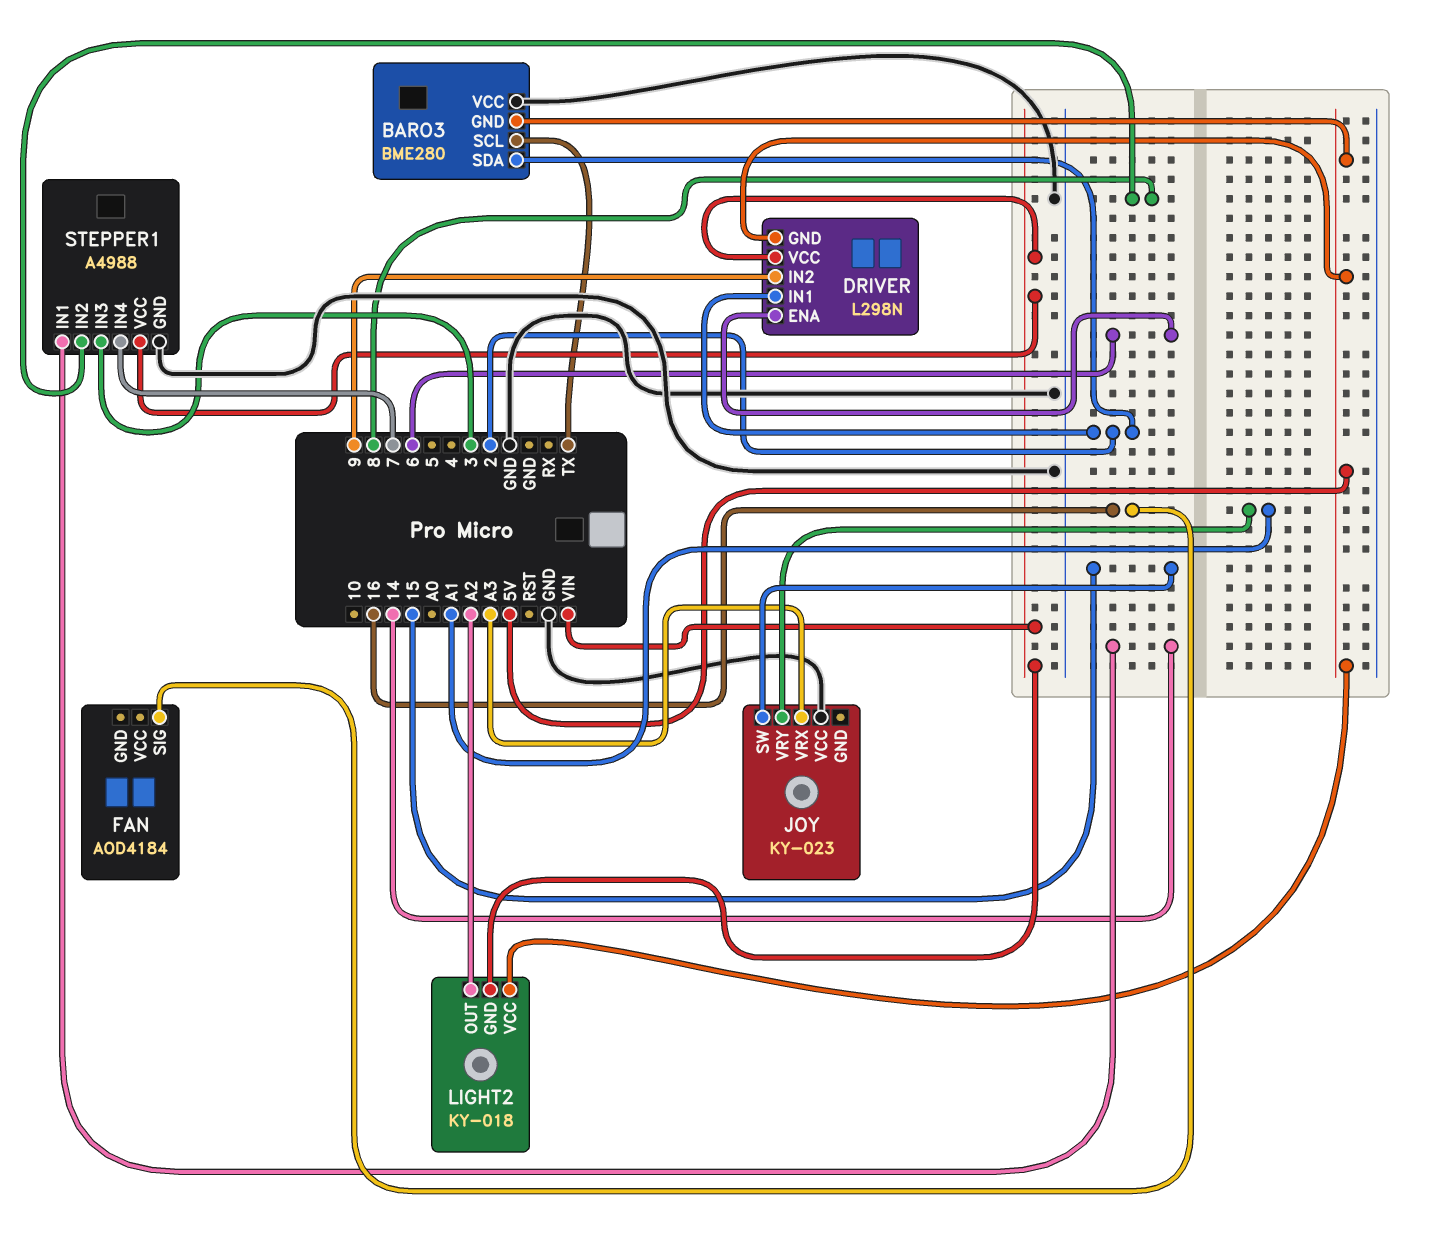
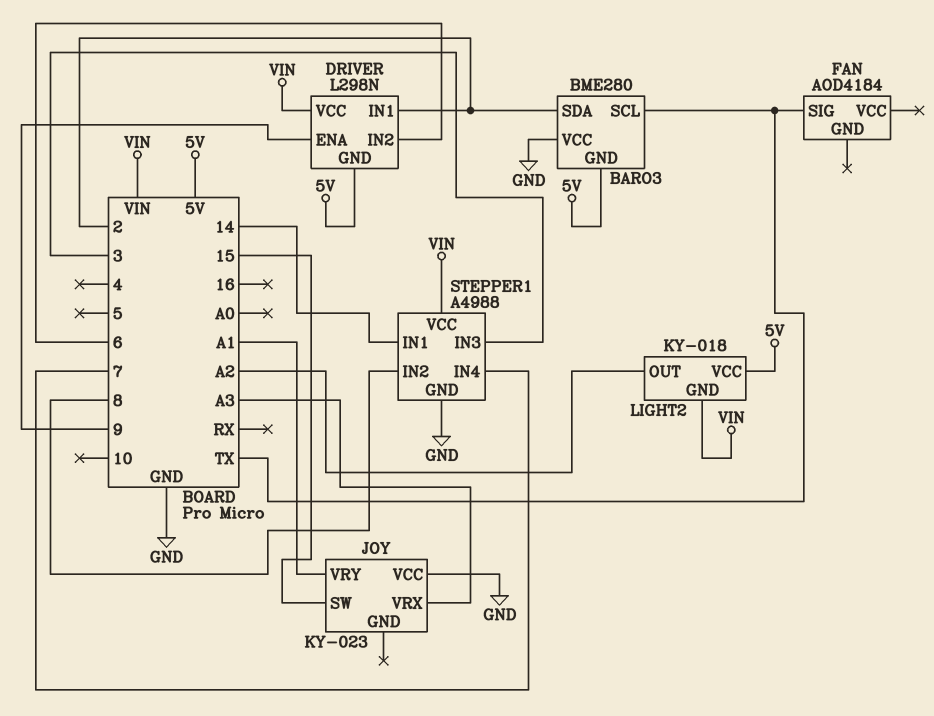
DRIVER pin ENA: 6 -> 9
DRIVER pin IN2: 9 -> 6
FAN pin SIG: 16 -> TX

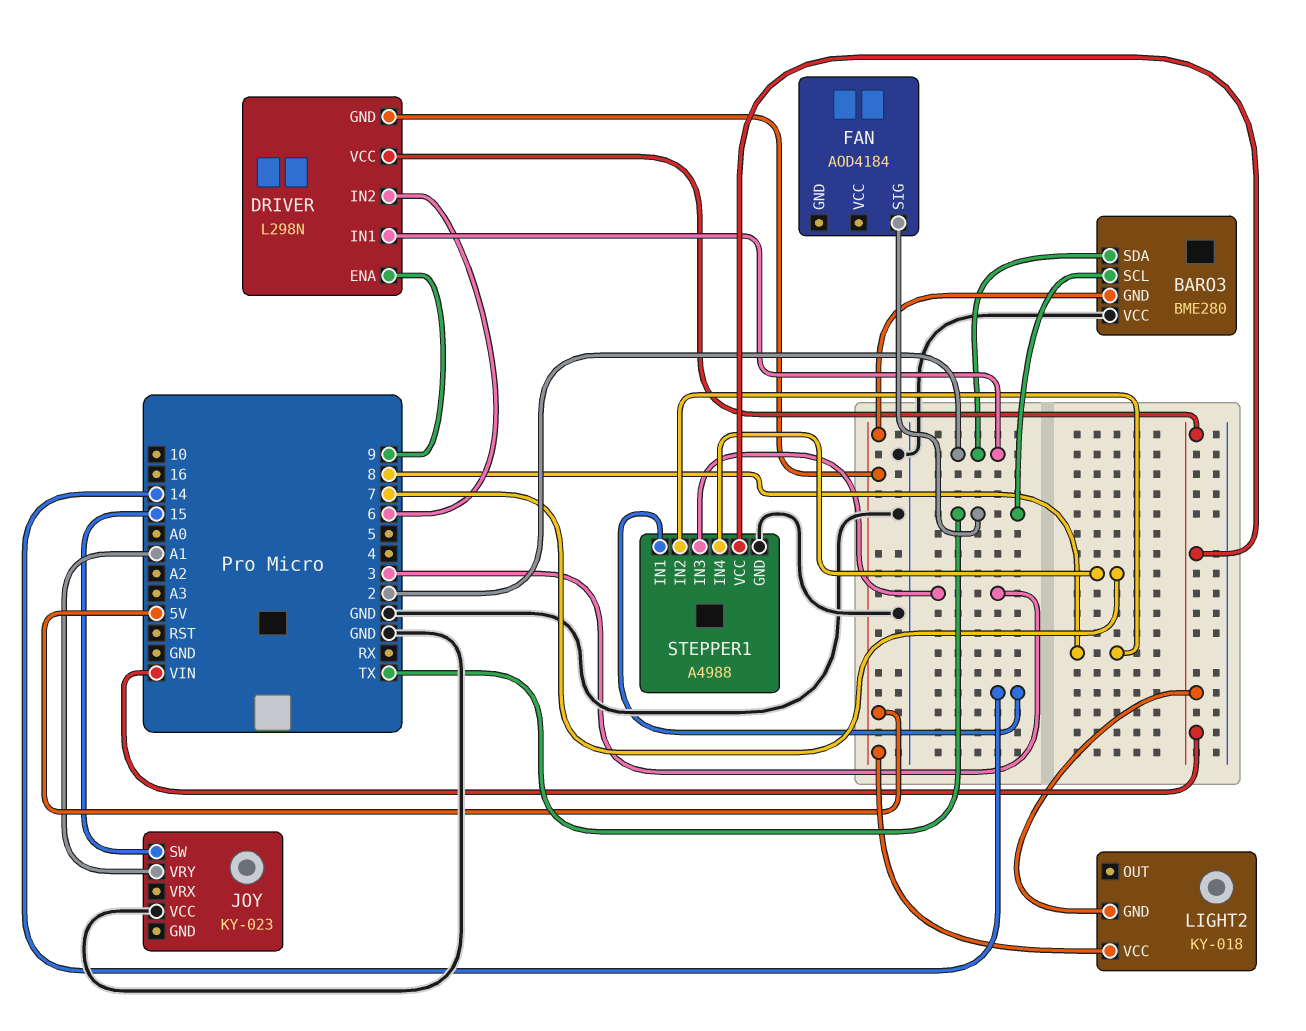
JOY pin VRX: A3 -> none
LIGHT2 pin OUT: A2 -> none

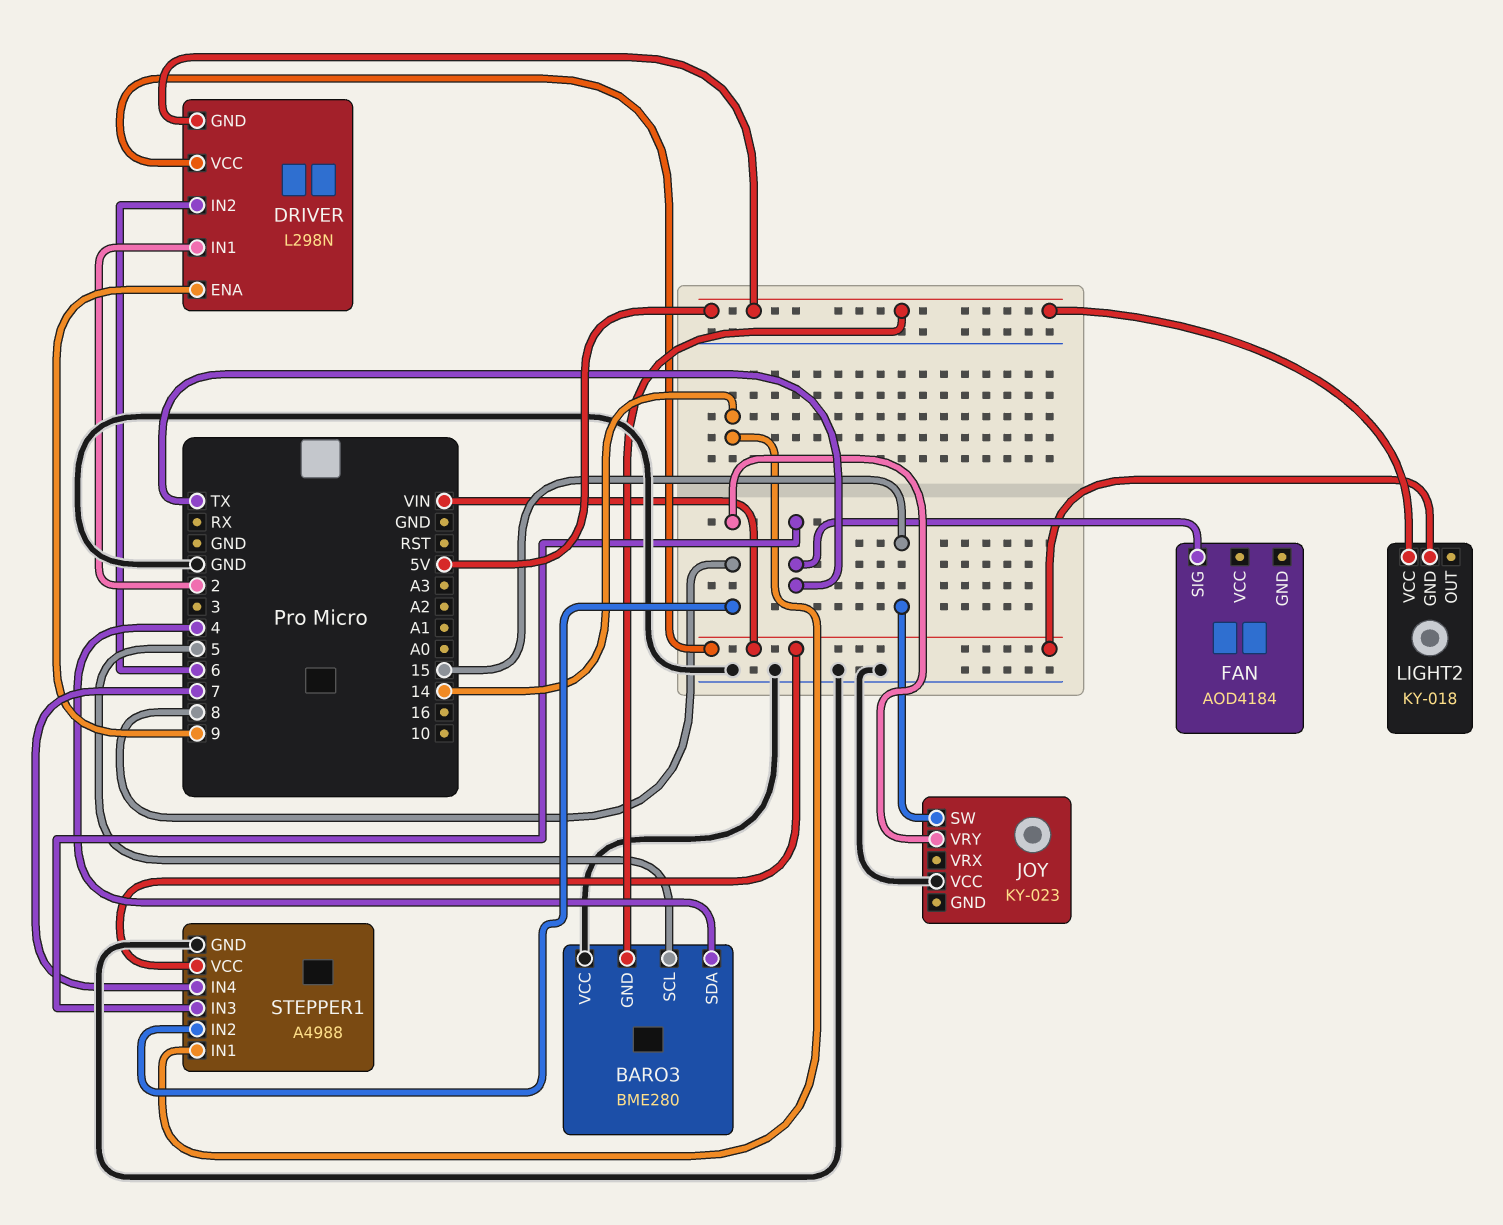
BARO3 pin SCL: TX -> 5
BARO3 pin SDA: 2 -> 4
JOY pin VRY: A1 -> 8
STEPPER1 pin IN3: 3 -> TX

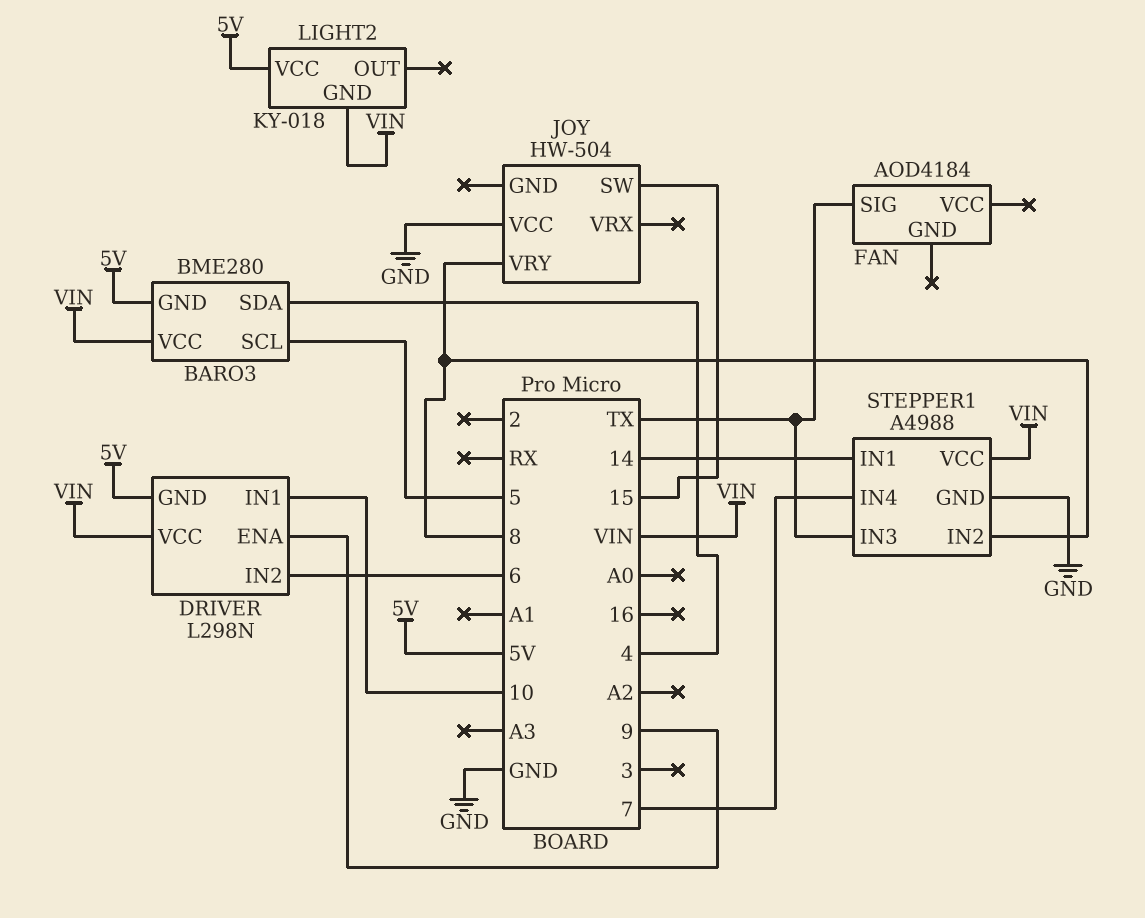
BARO3 pin VCC: GND -> VIN
DRIVER pin IN1: 2 -> 10
JOY: KY-023 -> HW-504

